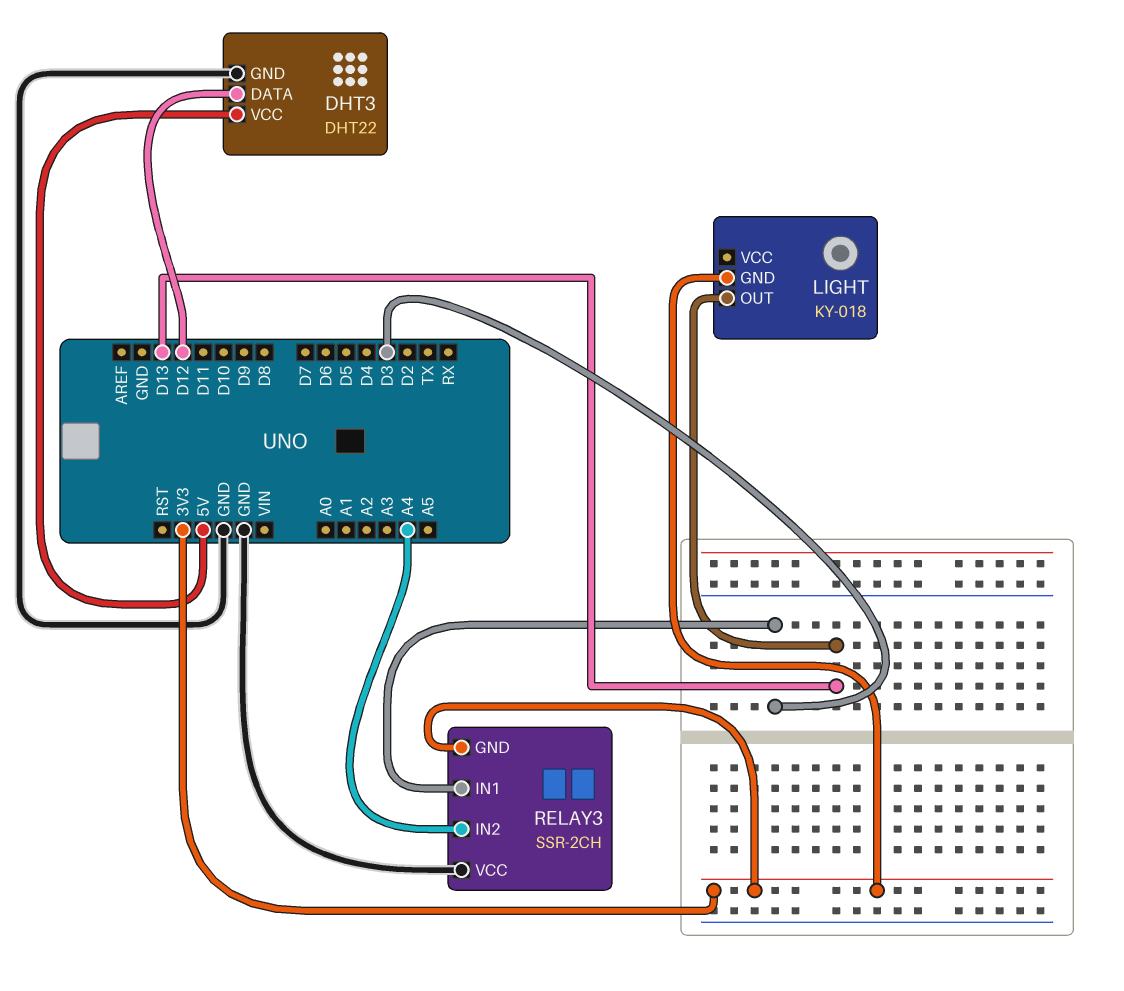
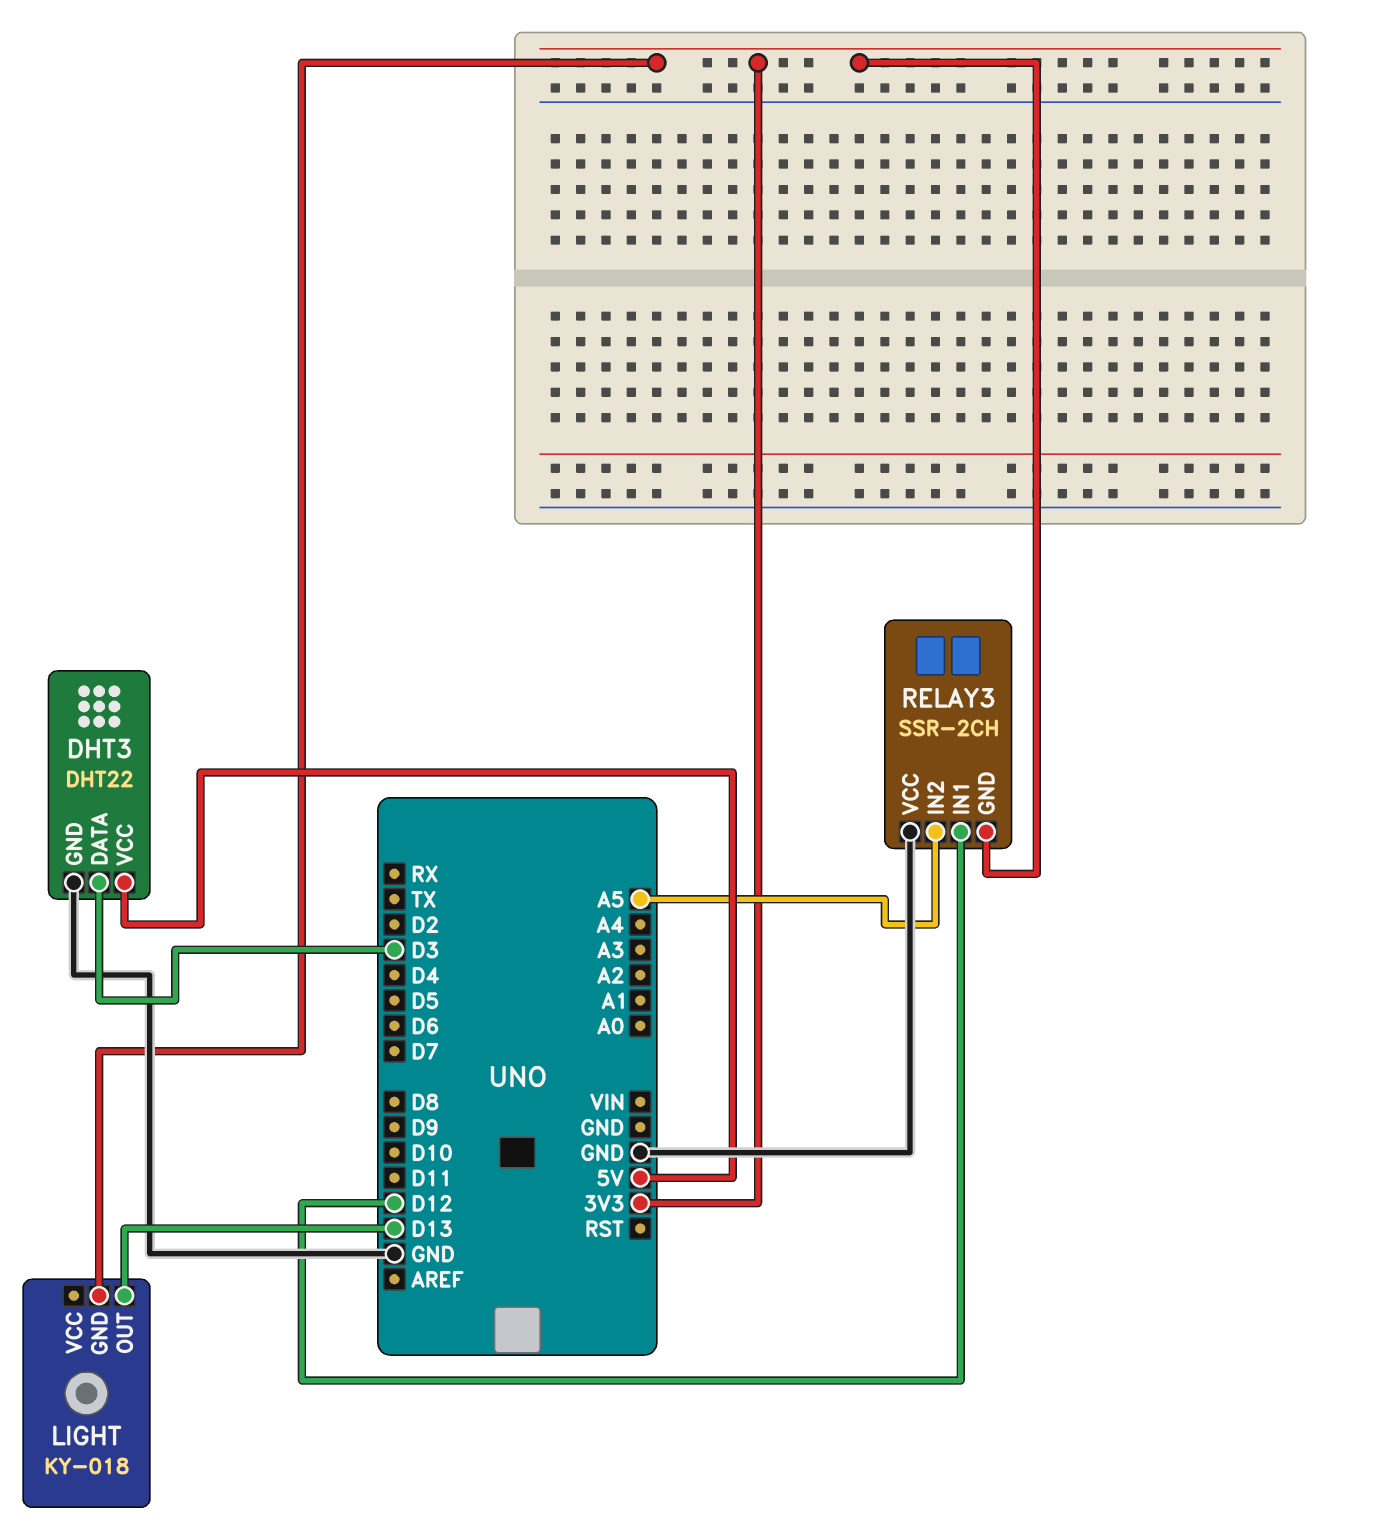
DHT3 pin DATA: D12 -> D3
RELAY3 pin IN1: D3 -> D12
RELAY3 pin IN2: A4 -> A5

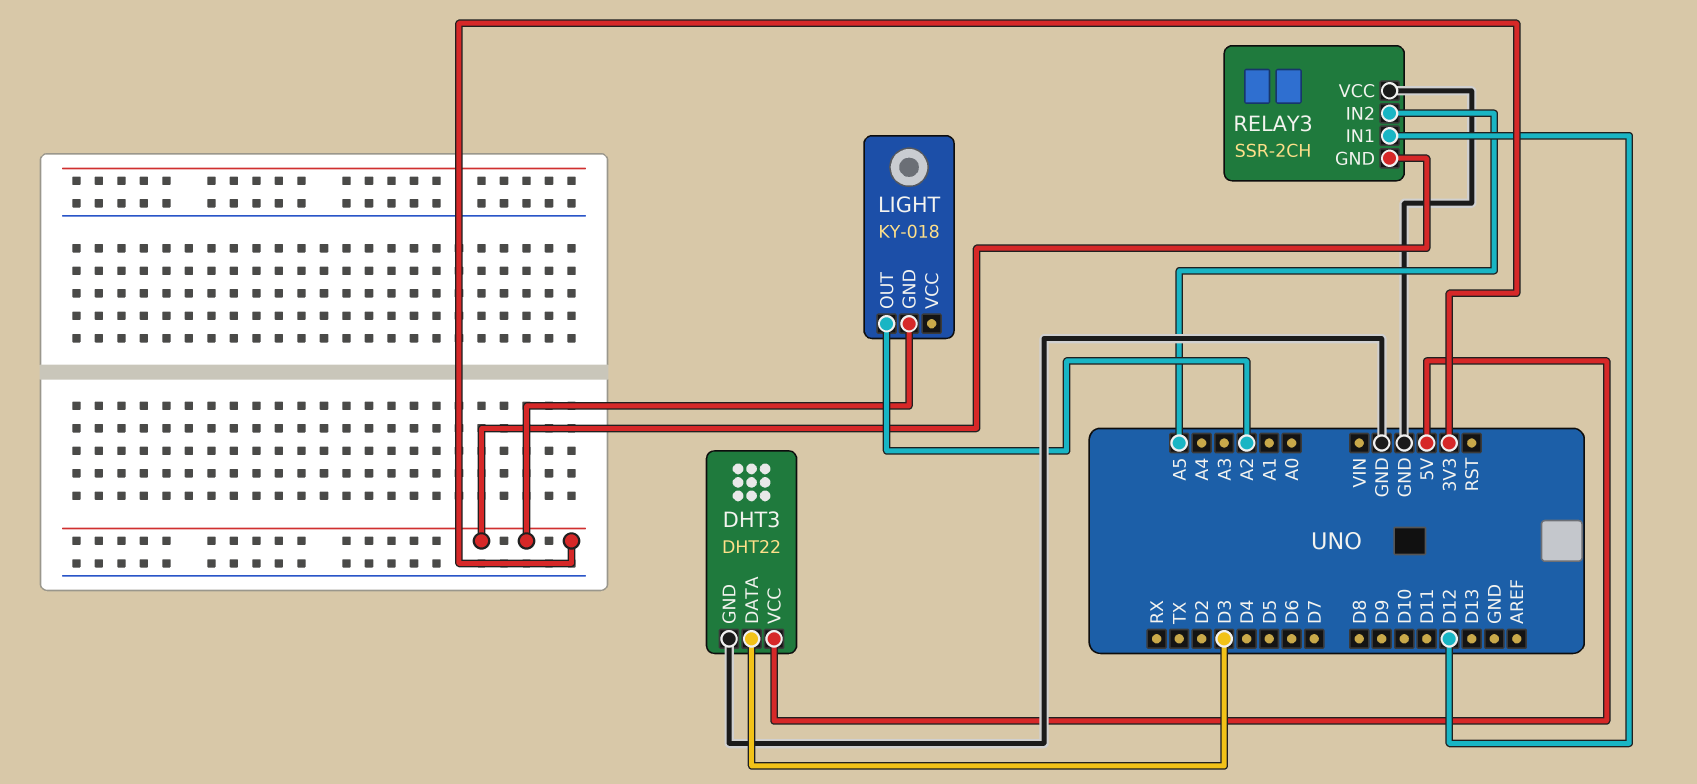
LIGHT pin OUT: D13 -> A2

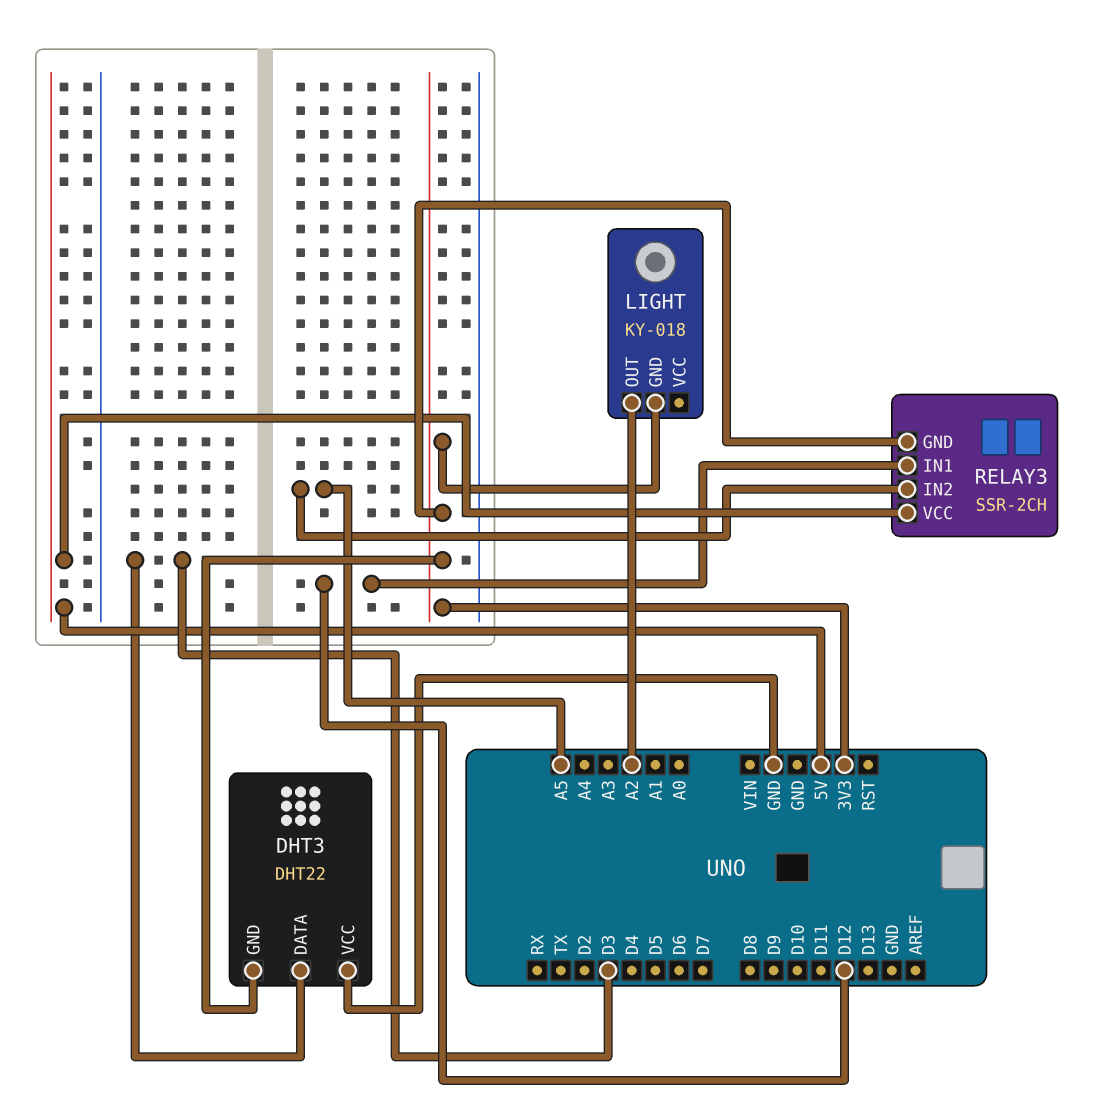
DHT3 pin GND: GND -> 3V3
DHT3 pin VCC: 5V -> GND
RELAY3 pin VCC: GND -> 5V

